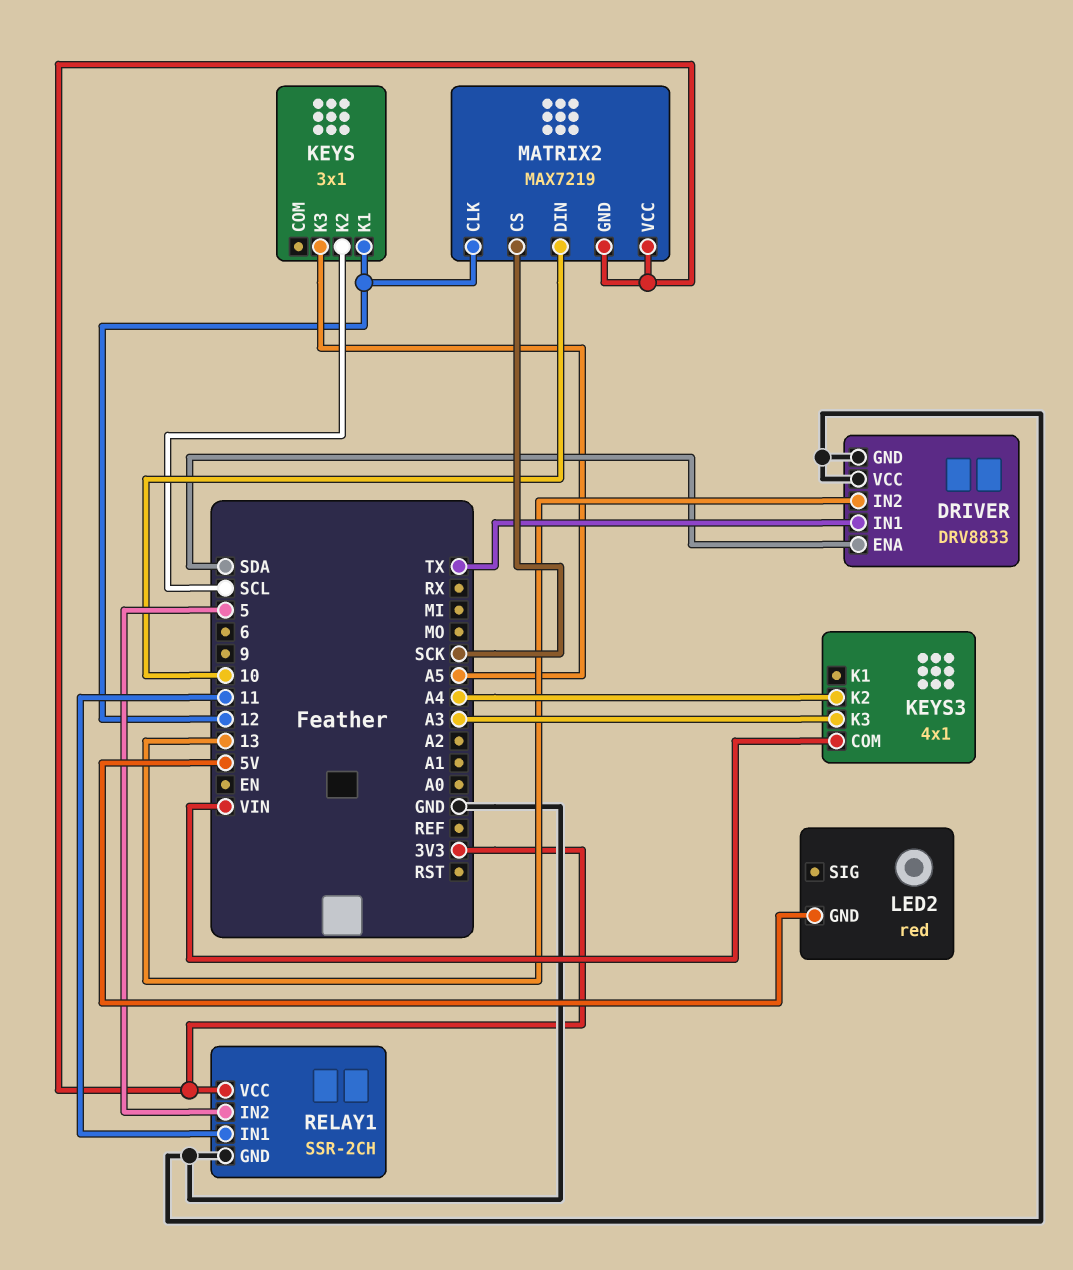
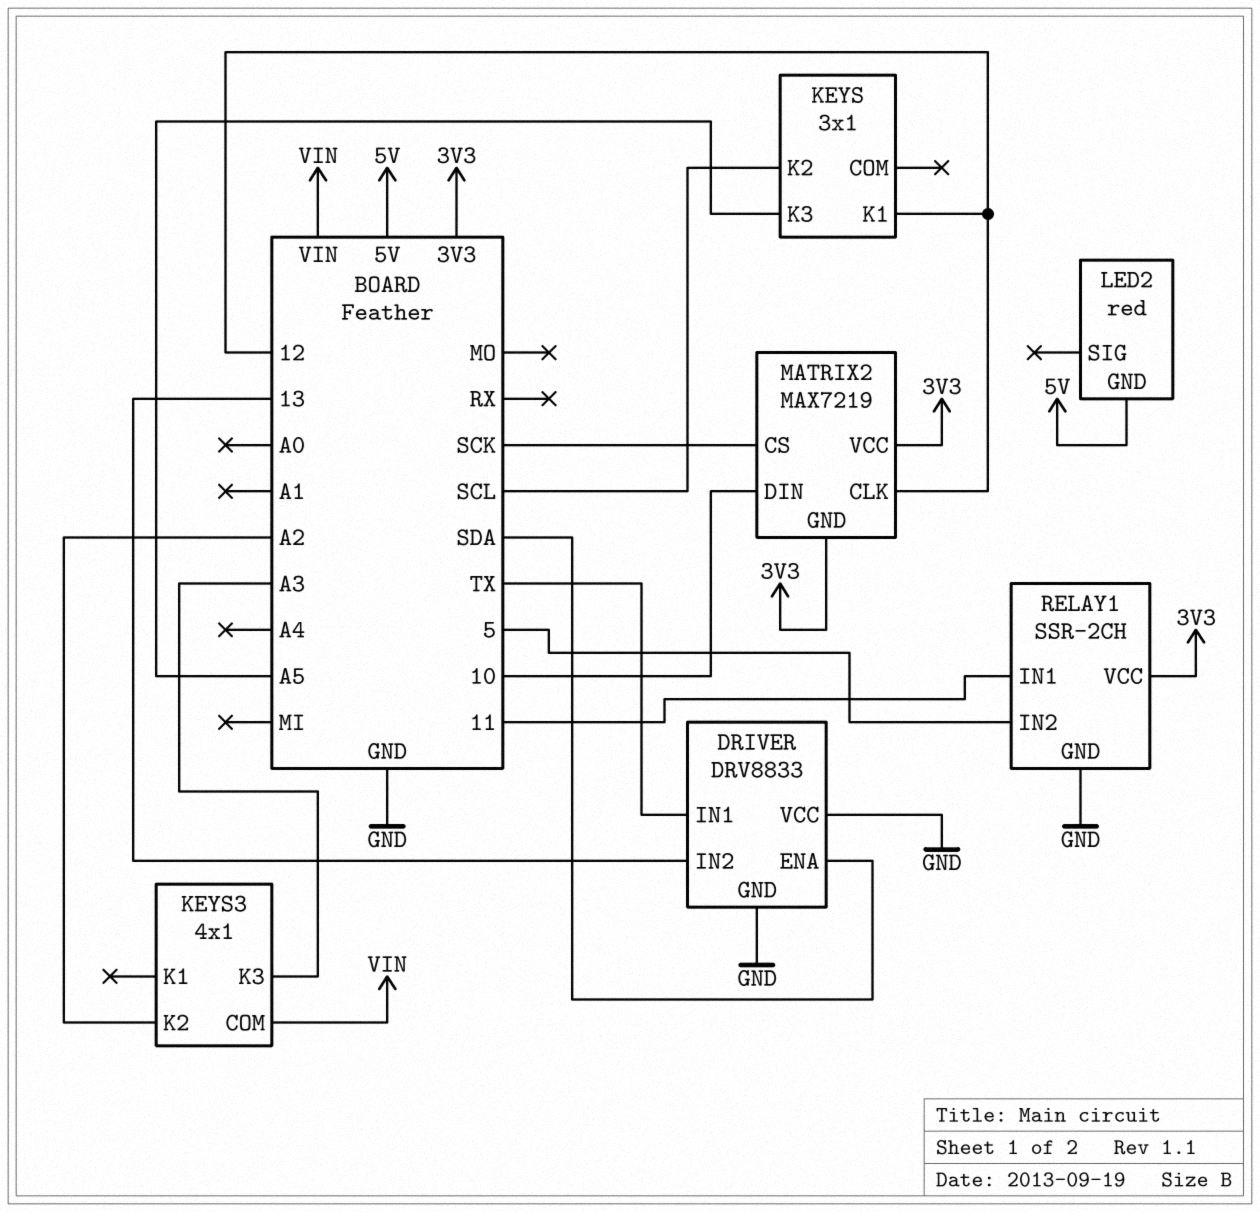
KEYS3 pin K2: A4 -> A2

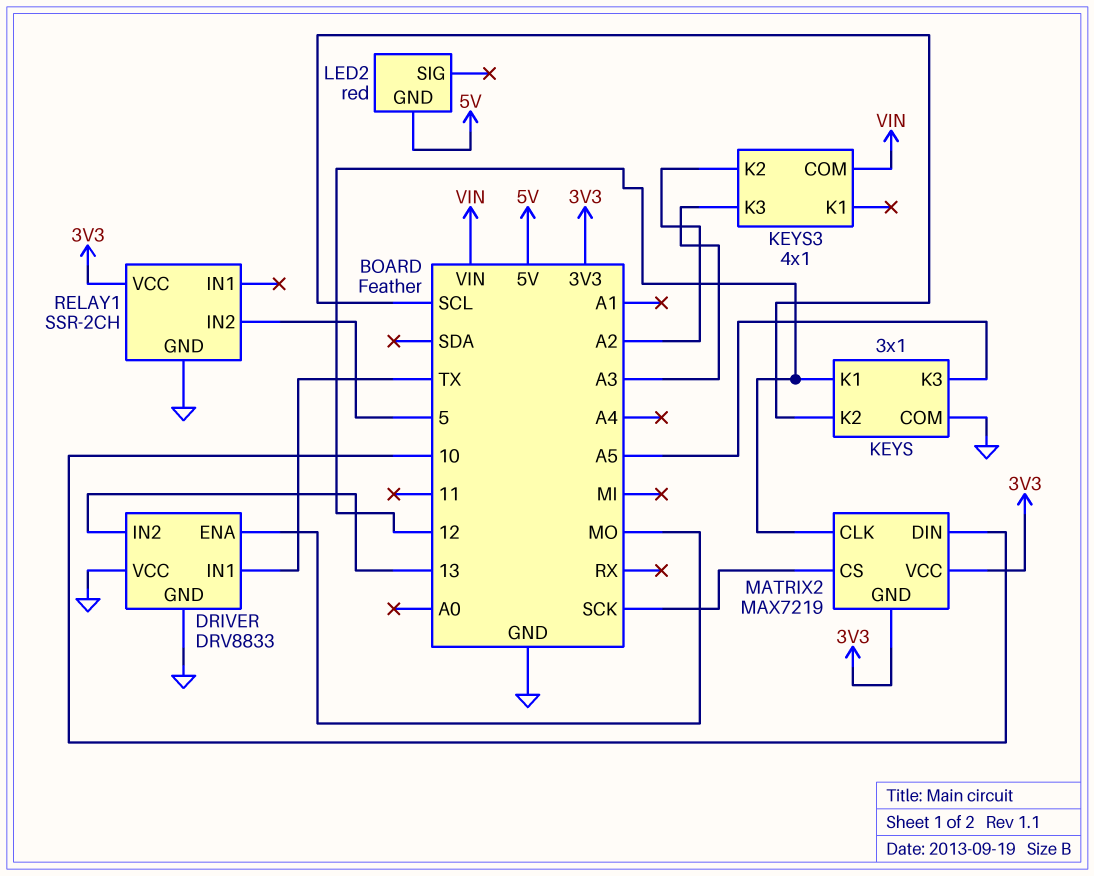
DRIVER pin ENA: SDA -> MO
KEYS pin COM: none -> GND
RELAY1 pin IN1: 11 -> none

